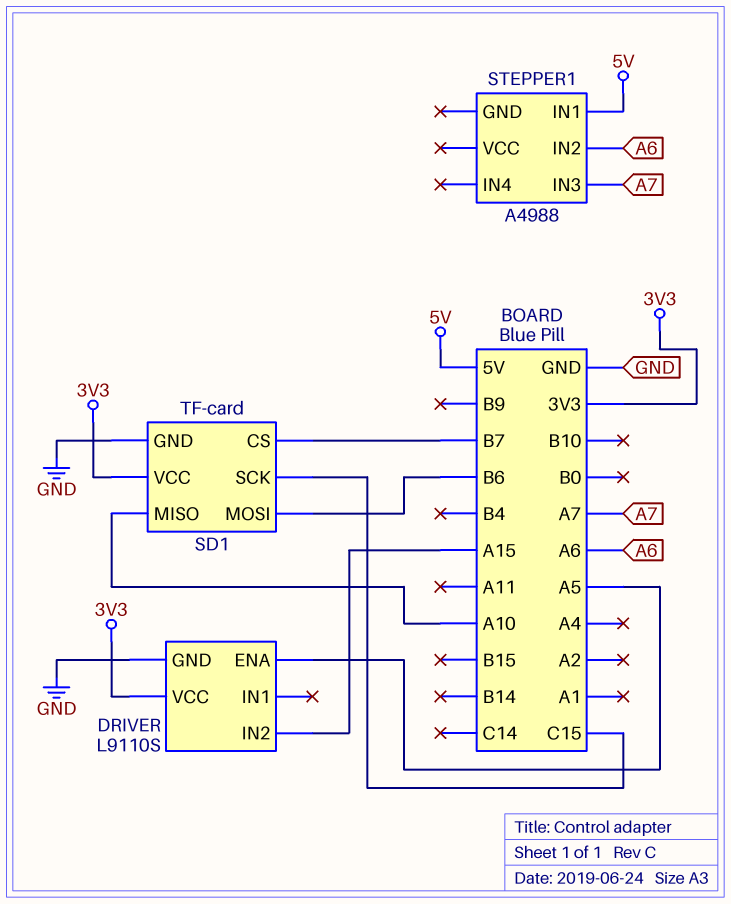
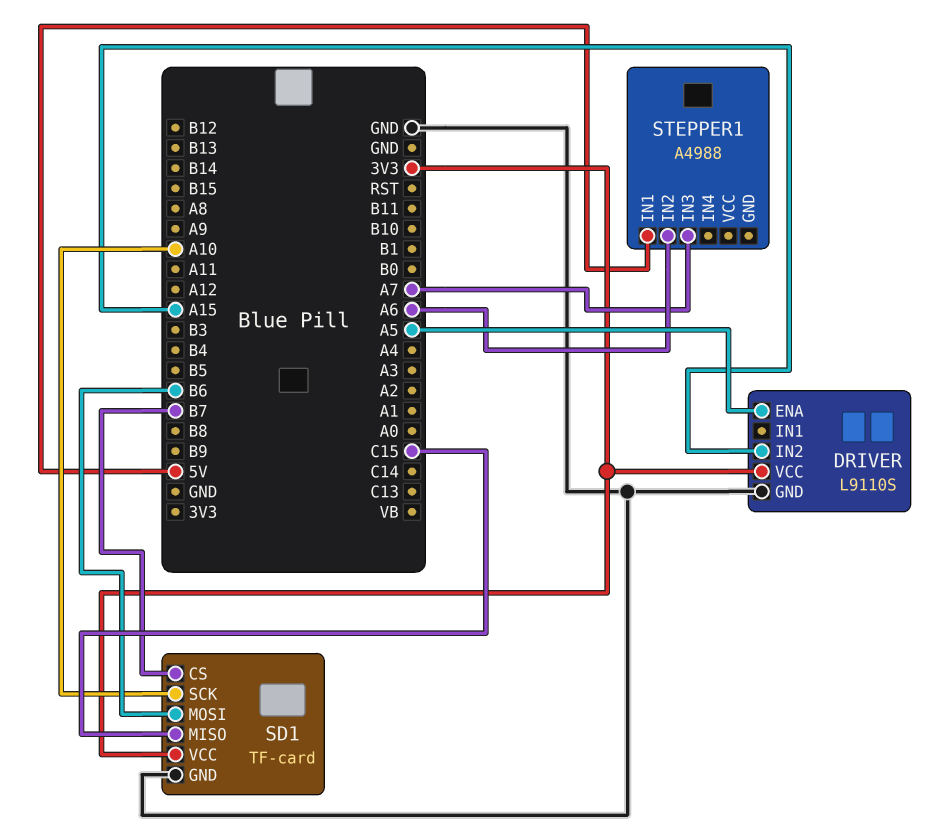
SD1 pin MISO: A10 -> C15
SD1 pin SCK: C15 -> A10

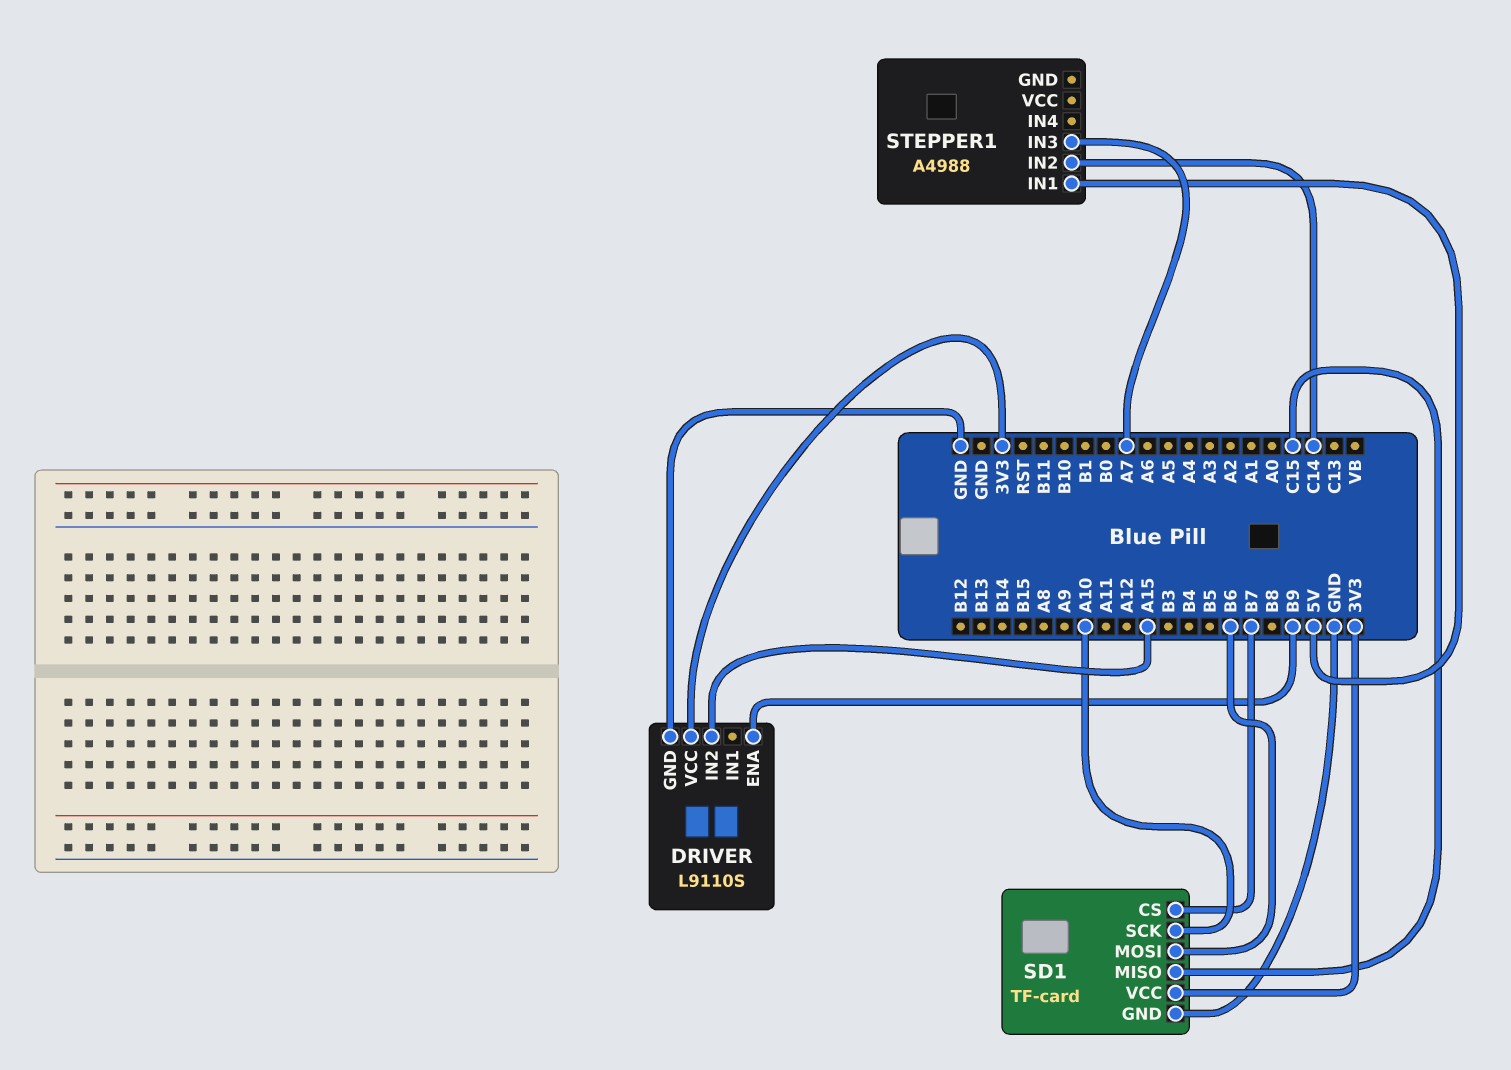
DRIVER pin ENA: A5 -> B9
STEPPER1 pin IN2: A6 -> C14

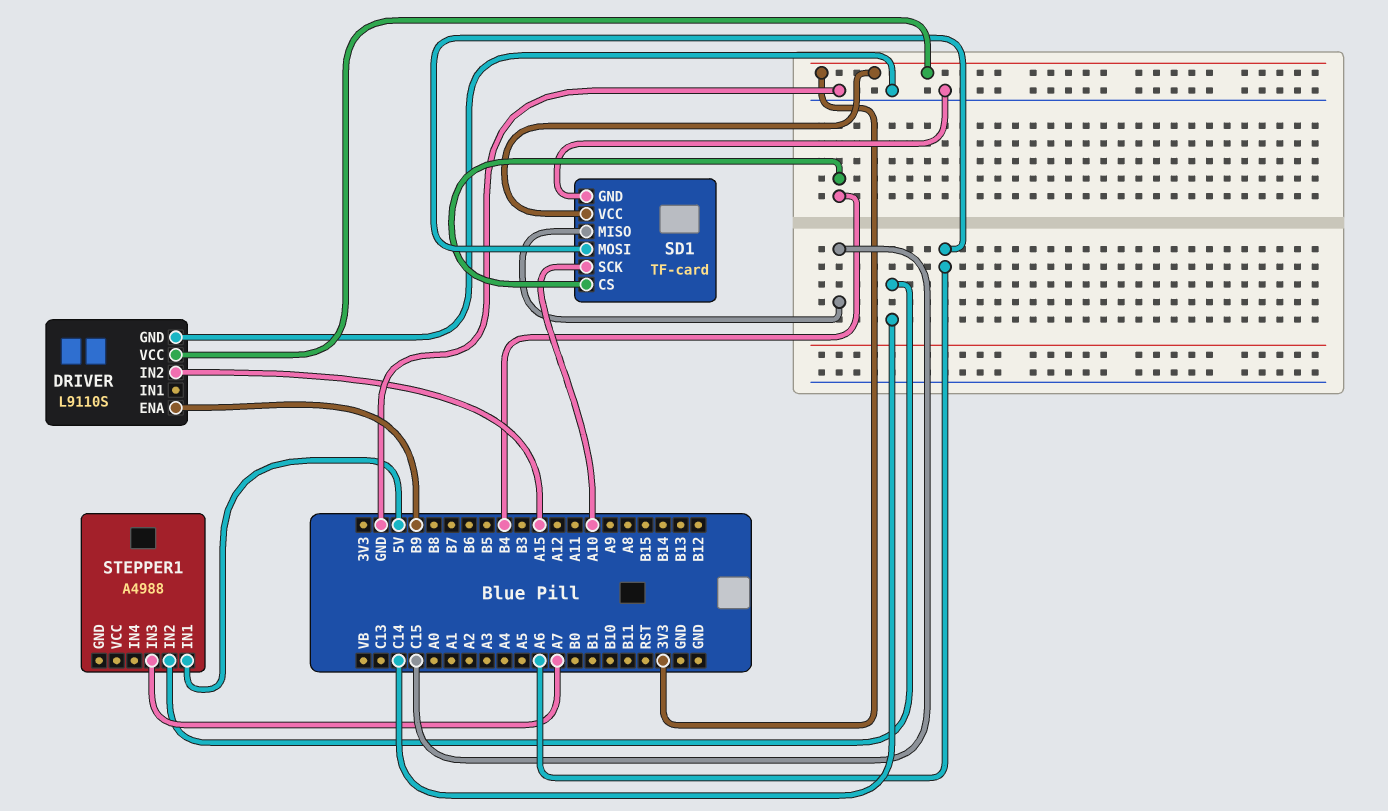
SD1 pin CS: B7 -> B4
SD1 pin MOSI: B6 -> A6

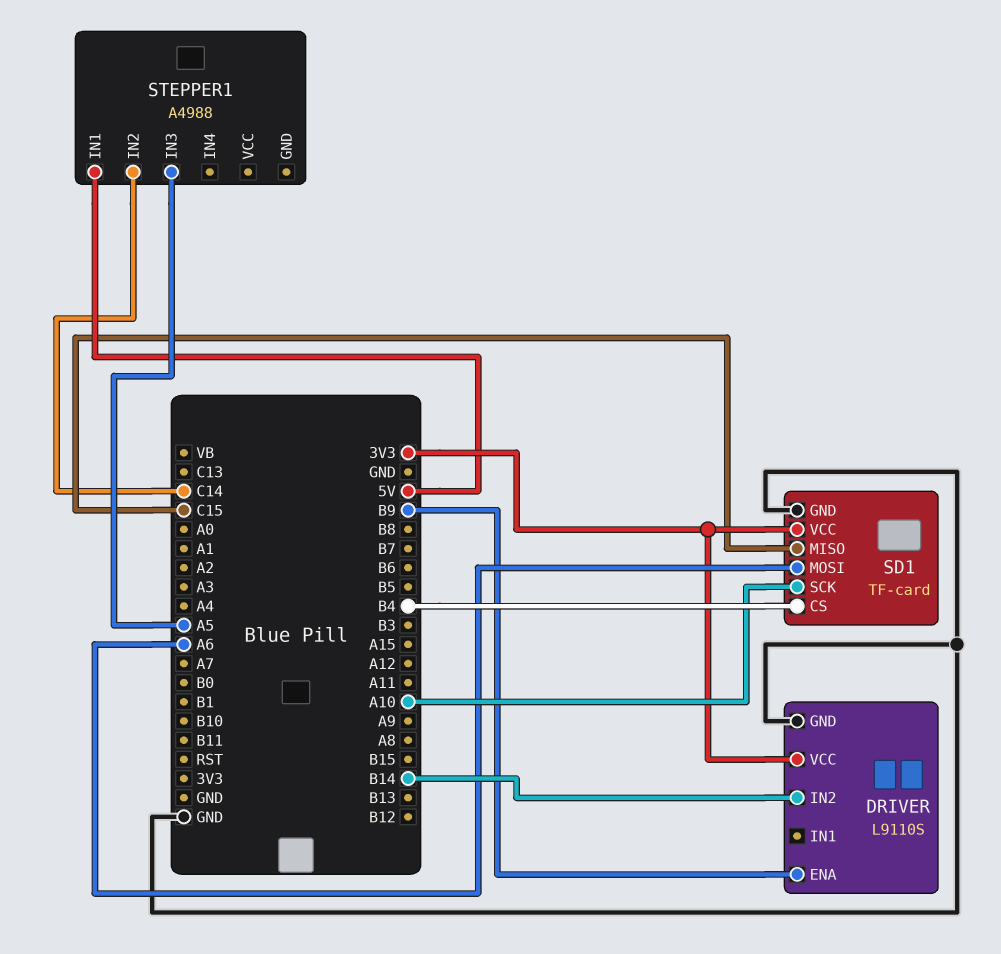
DRIVER pin IN2: A15 -> B14
STEPPER1 pin IN3: A7 -> A5

